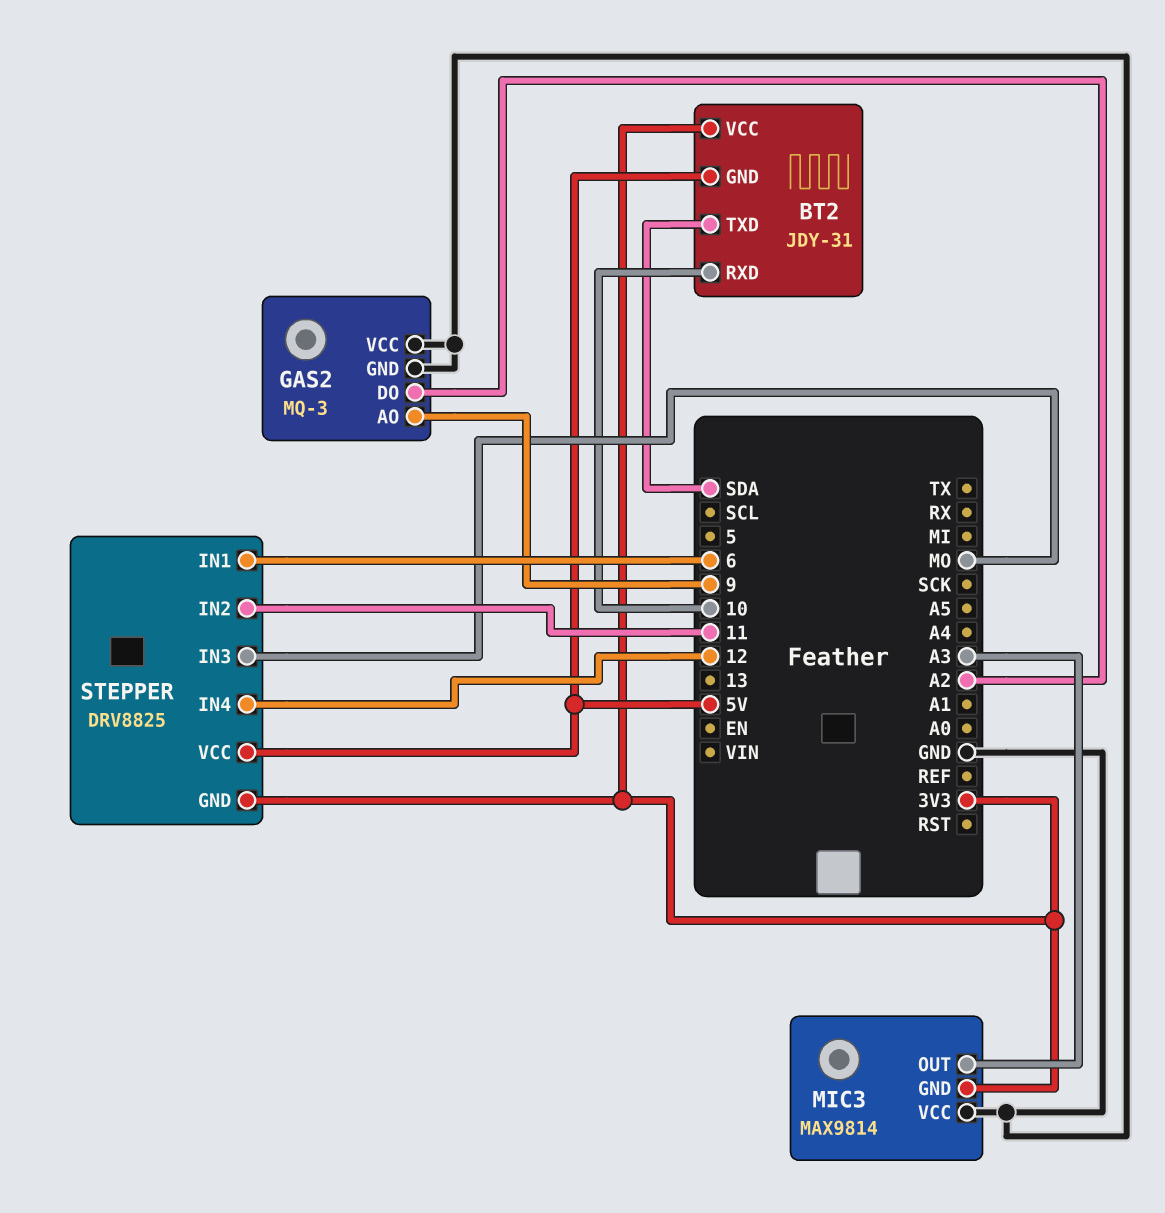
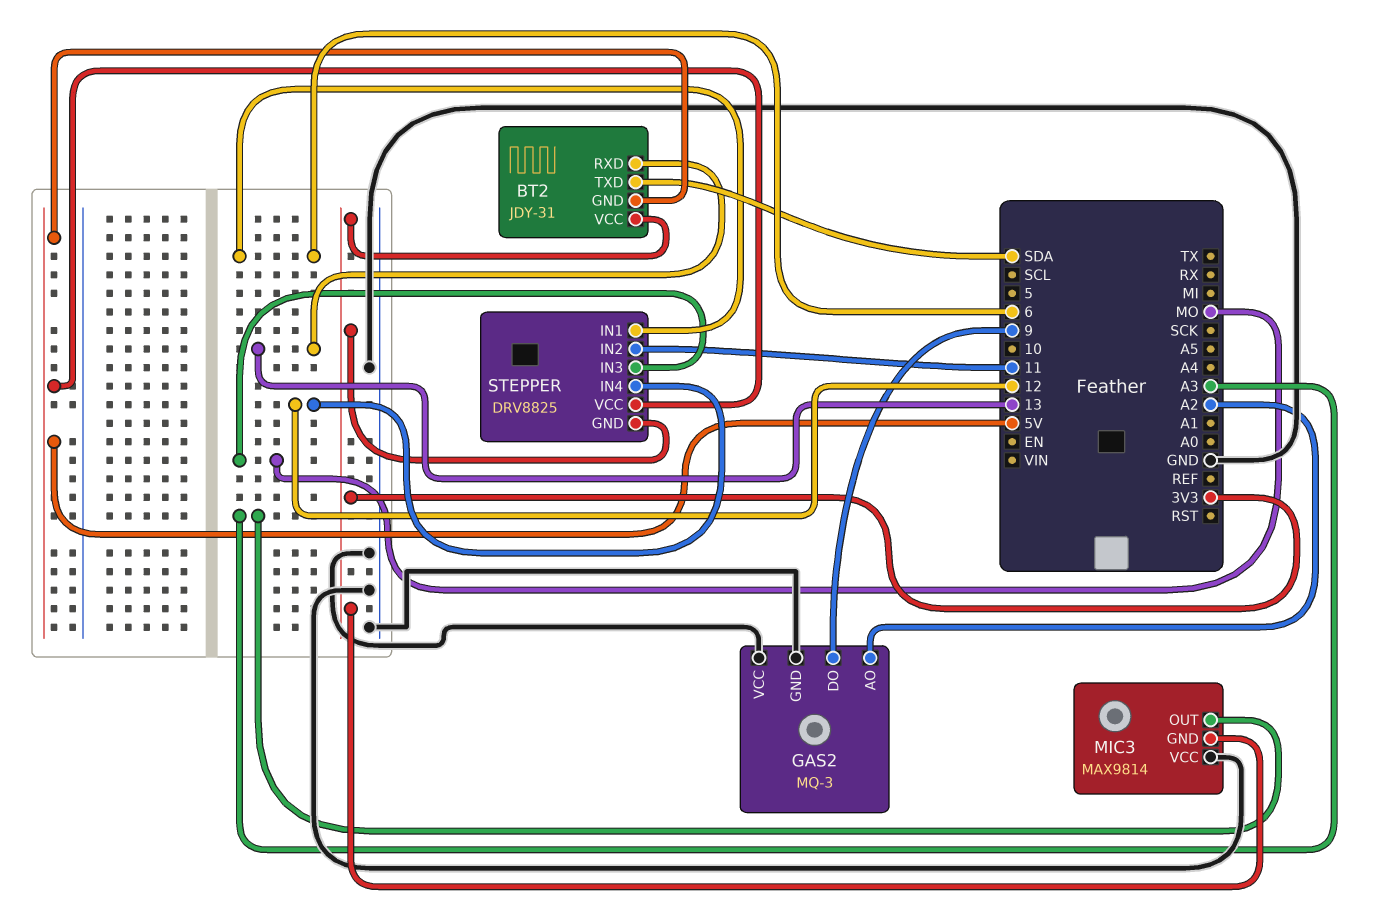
BT2 pin RXD: 10 -> 13
GAS2 pin AO: 9 -> A2
GAS2 pin DO: A2 -> 9

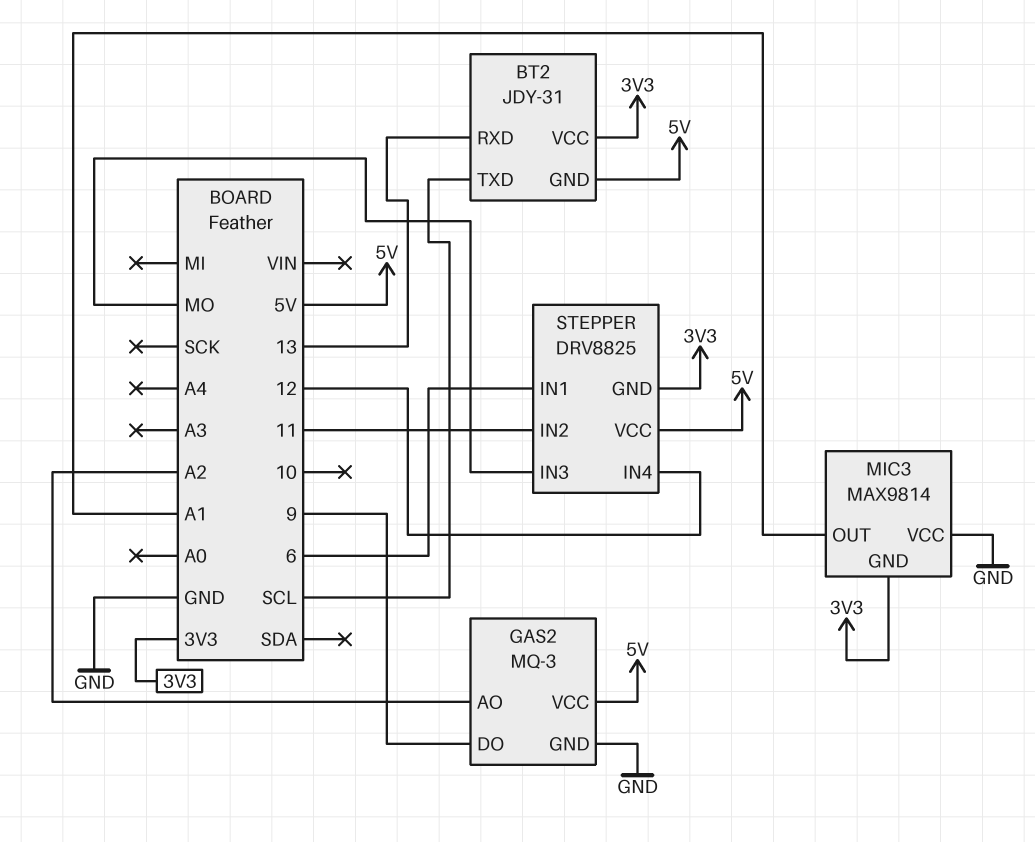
BT2 pin TXD: SDA -> SCL
GAS2 pin VCC: GND -> 5V
MIC3 pin OUT: A3 -> A1

